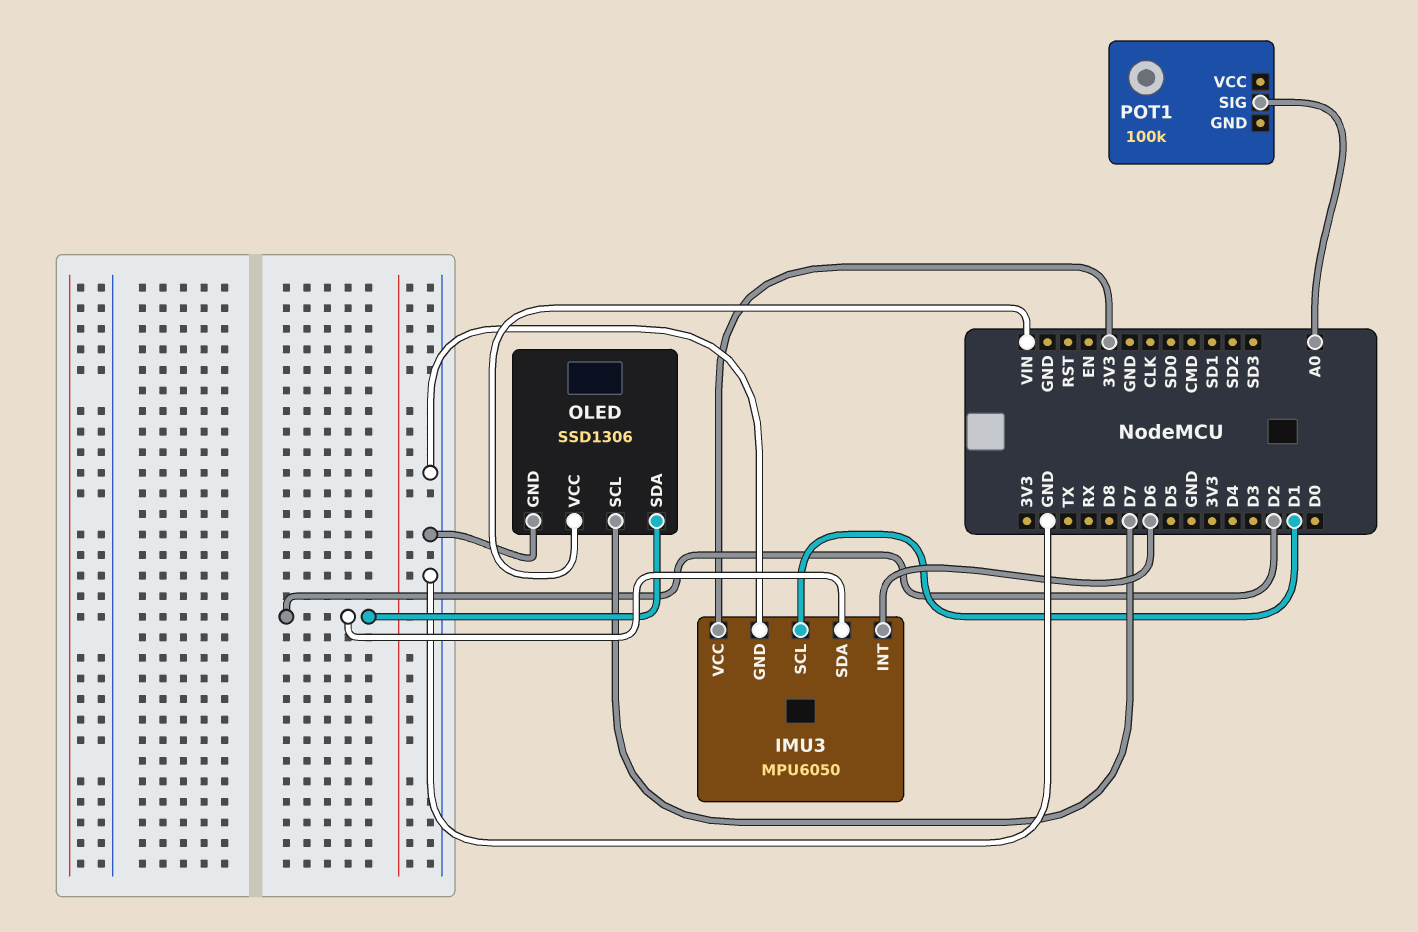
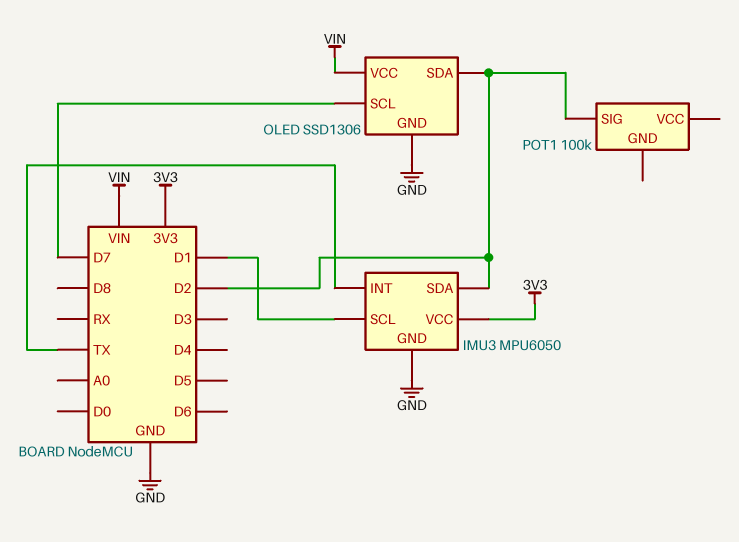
IMU3 pin INT: D6 -> TX
POT1 pin SIG: A0 -> D2

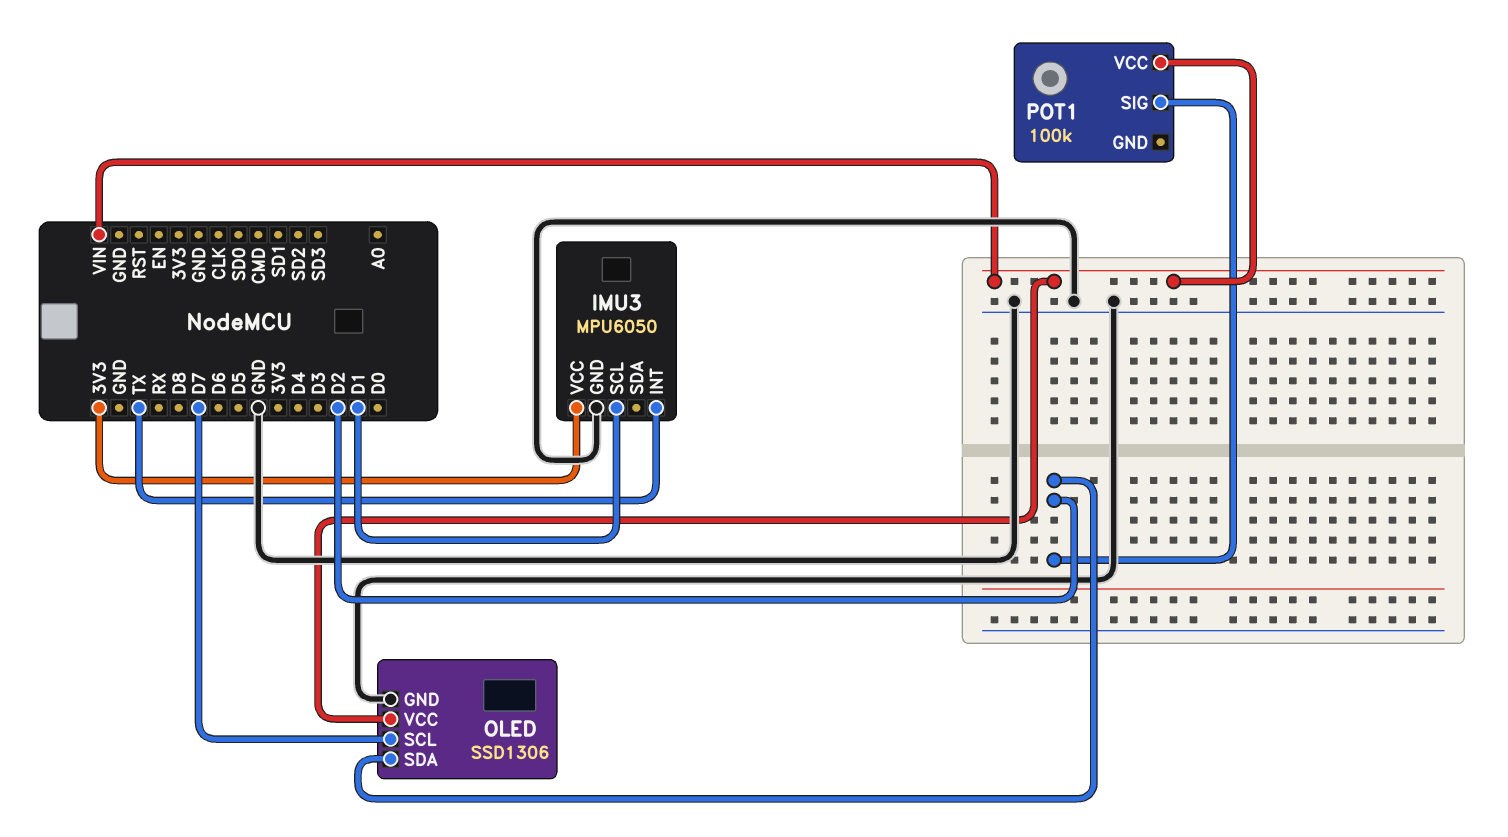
IMU3 pin SDA: D2 -> none
POT1 pin VCC: none -> VIN

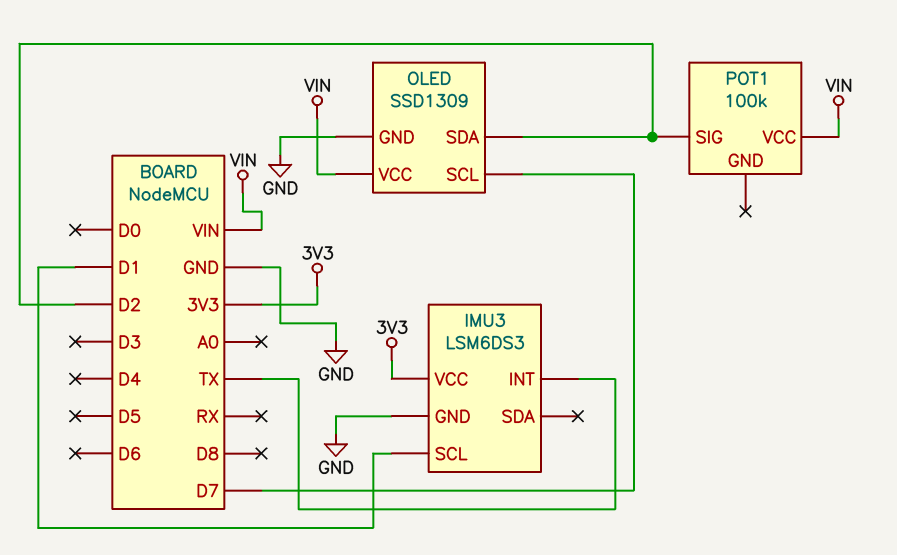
IMU3: MPU6050 -> LSM6DS3
OLED: SSD1306 -> SSD1309

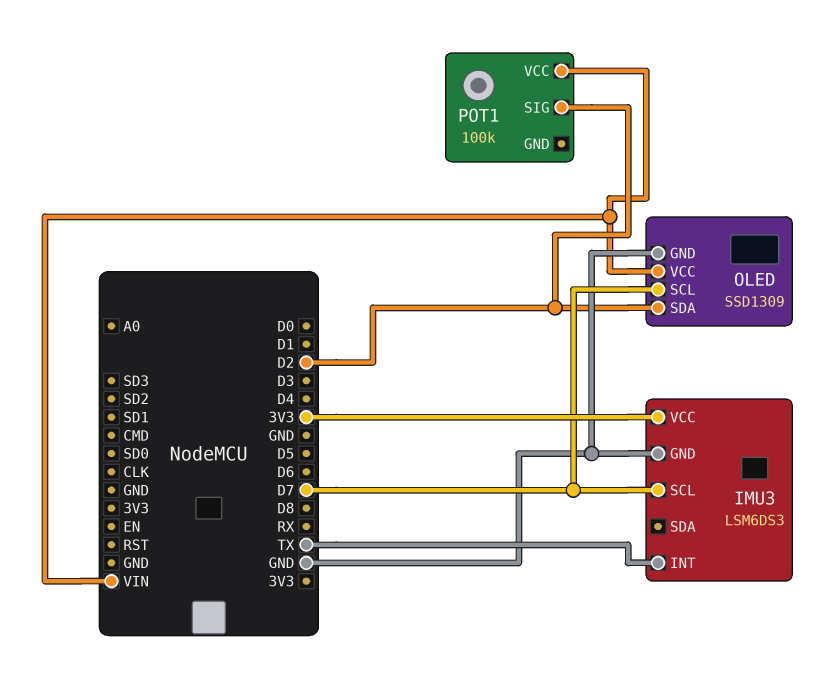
IMU3 pin SCL: D1 -> D7

